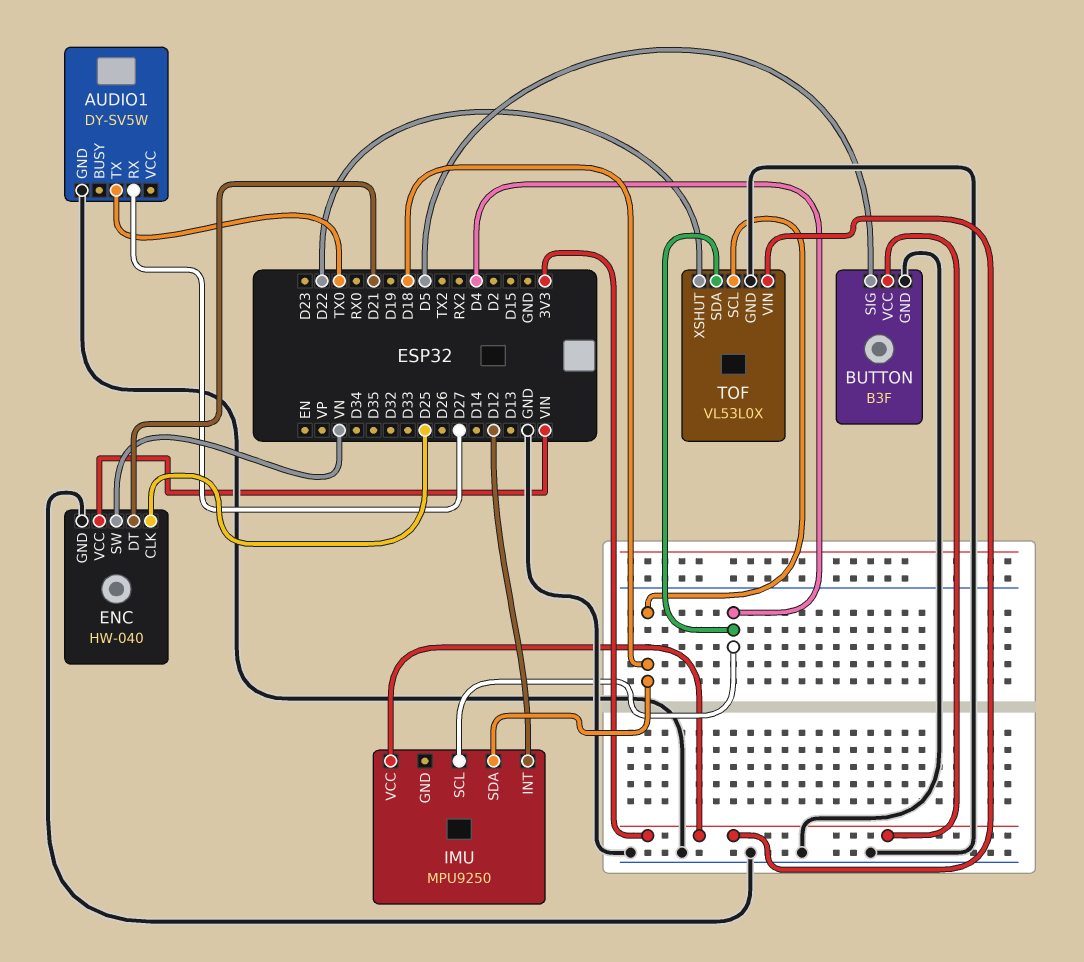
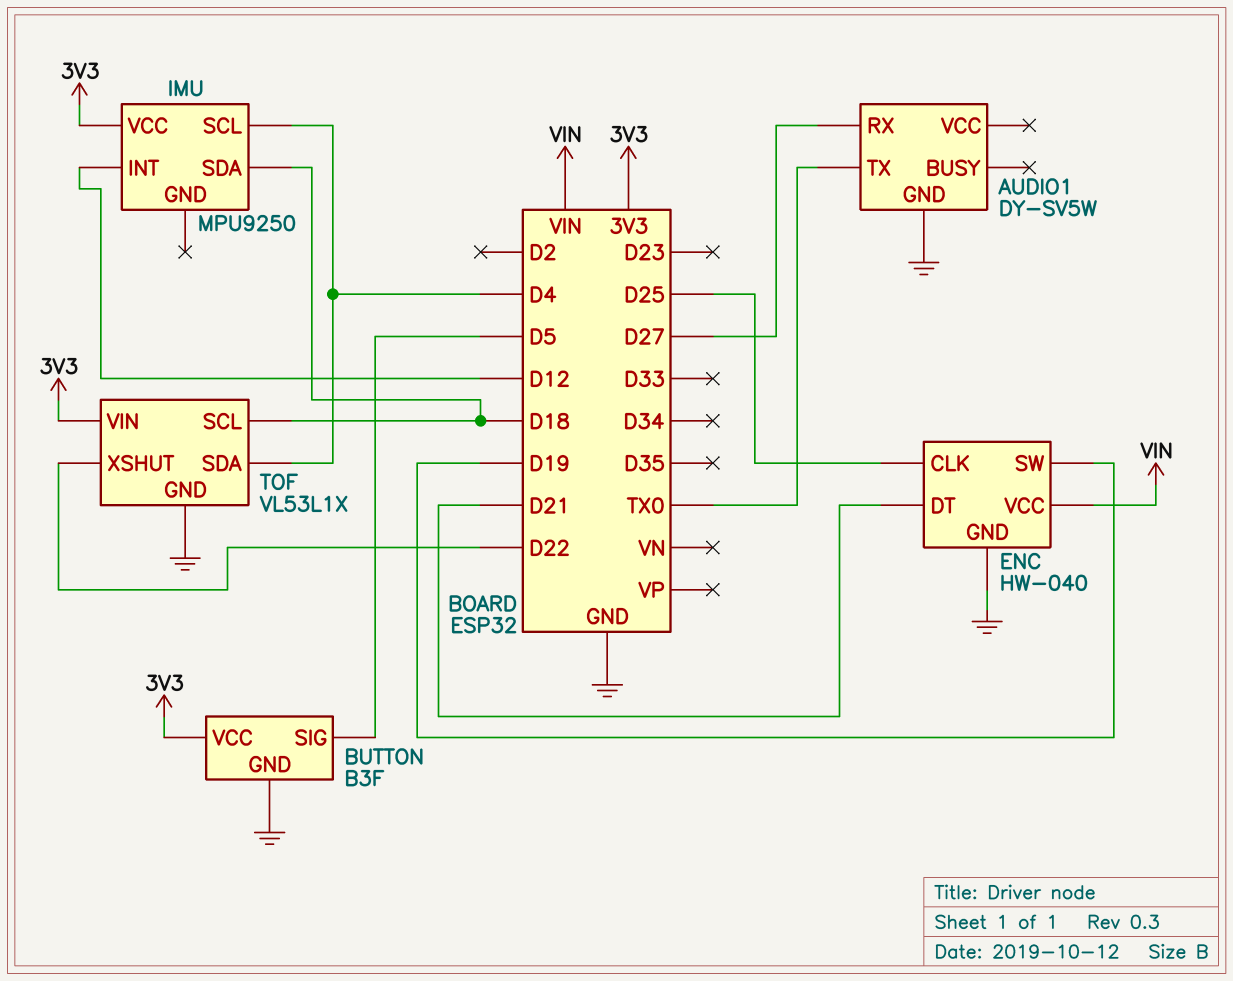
ENC pin SW: VN -> D19
TOF: VL53L0X -> VL53L1X

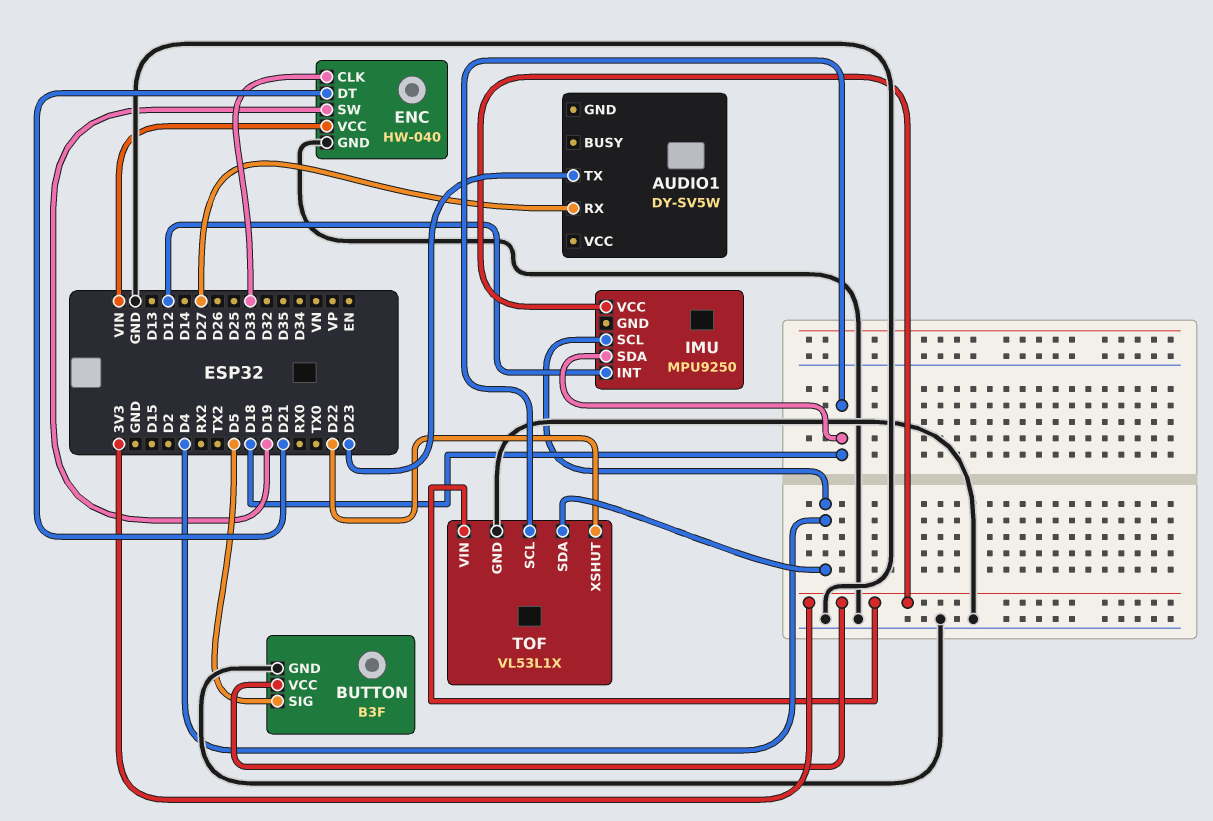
AUDIO1 pin GND: GND -> none
AUDIO1 pin TX: TX0 -> D23
ENC pin CLK: D25 -> D33

